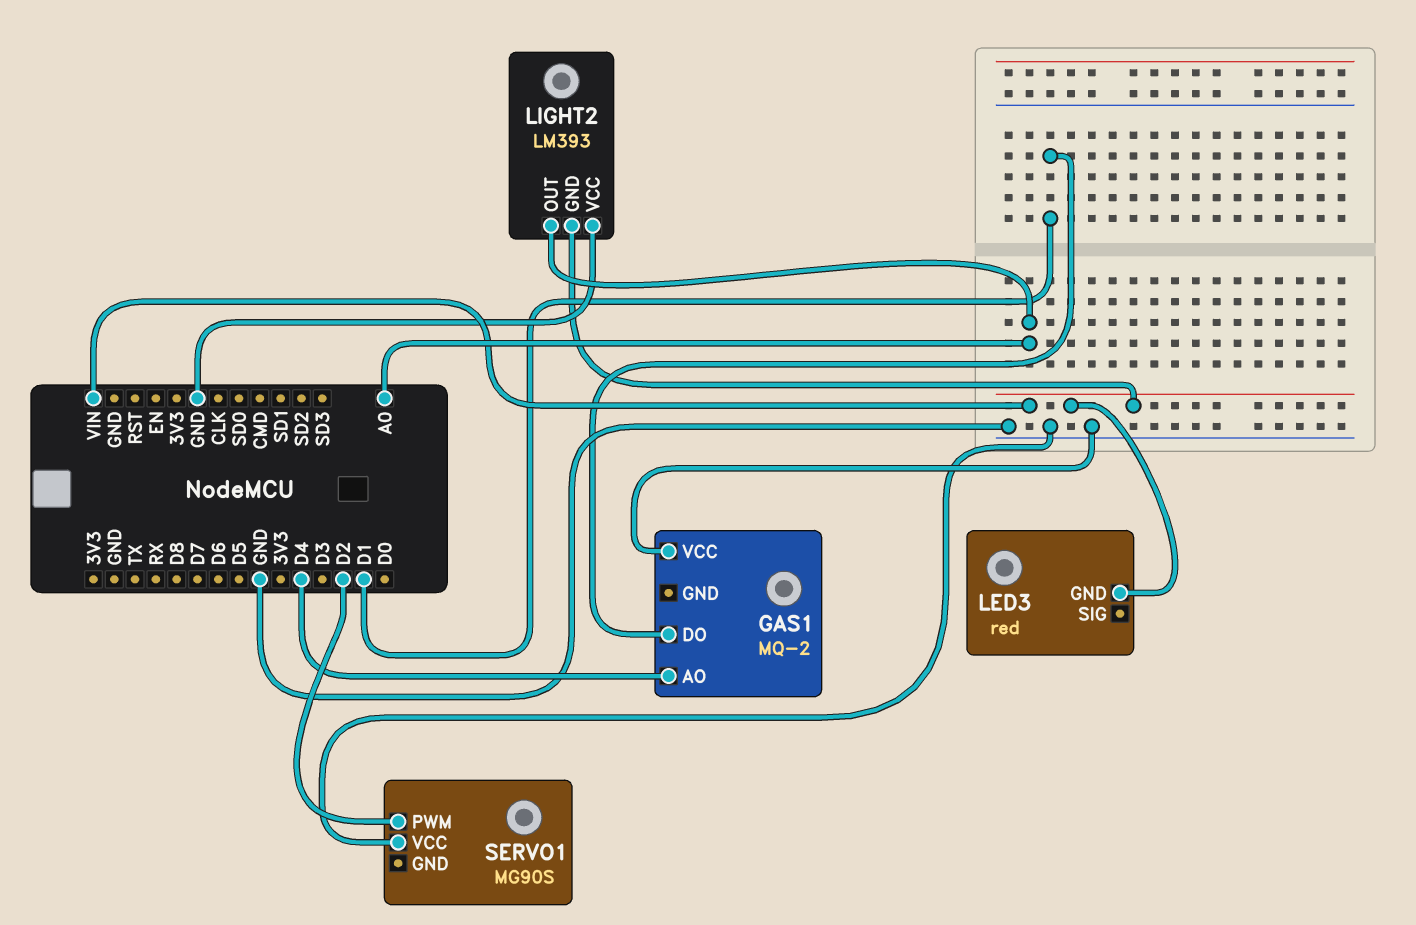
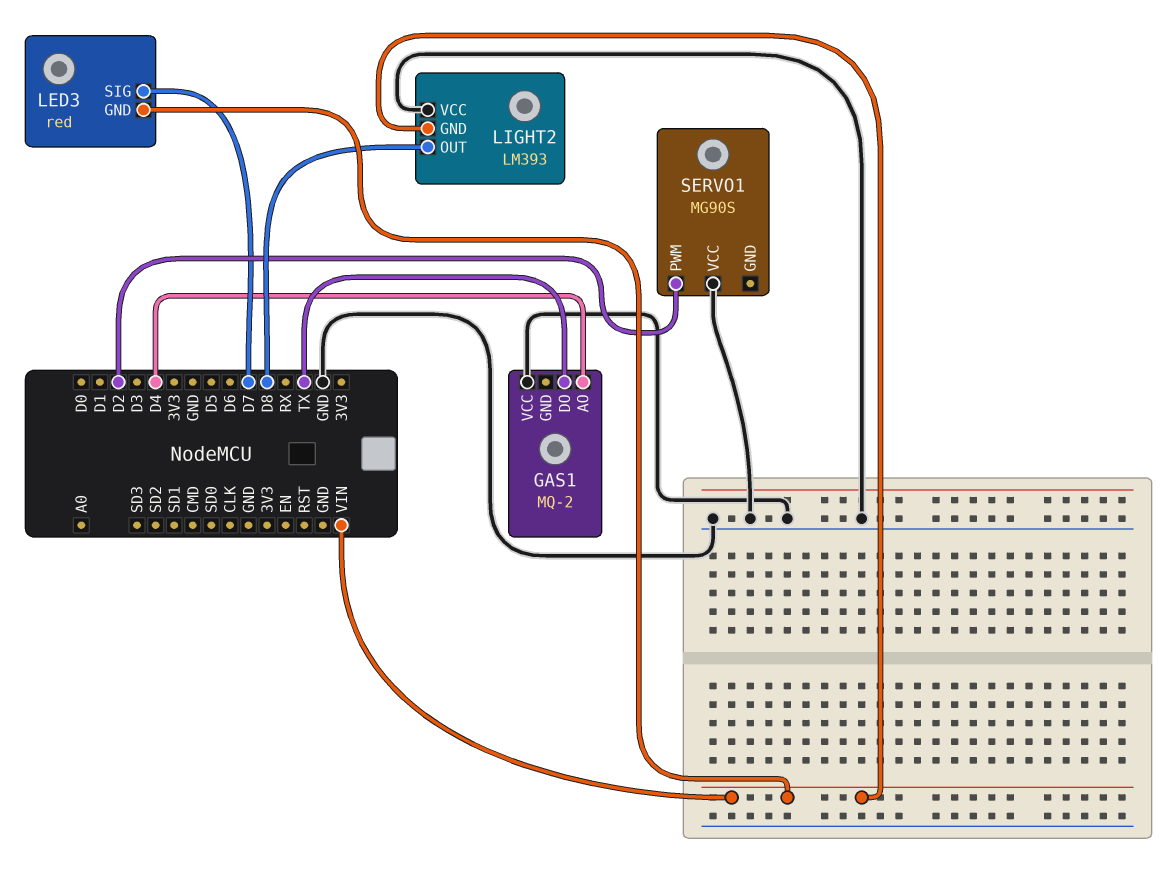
GAS1 pin DO: D1 -> TX
LED3 pin SIG: none -> D7
LIGHT2 pin OUT: A0 -> D8

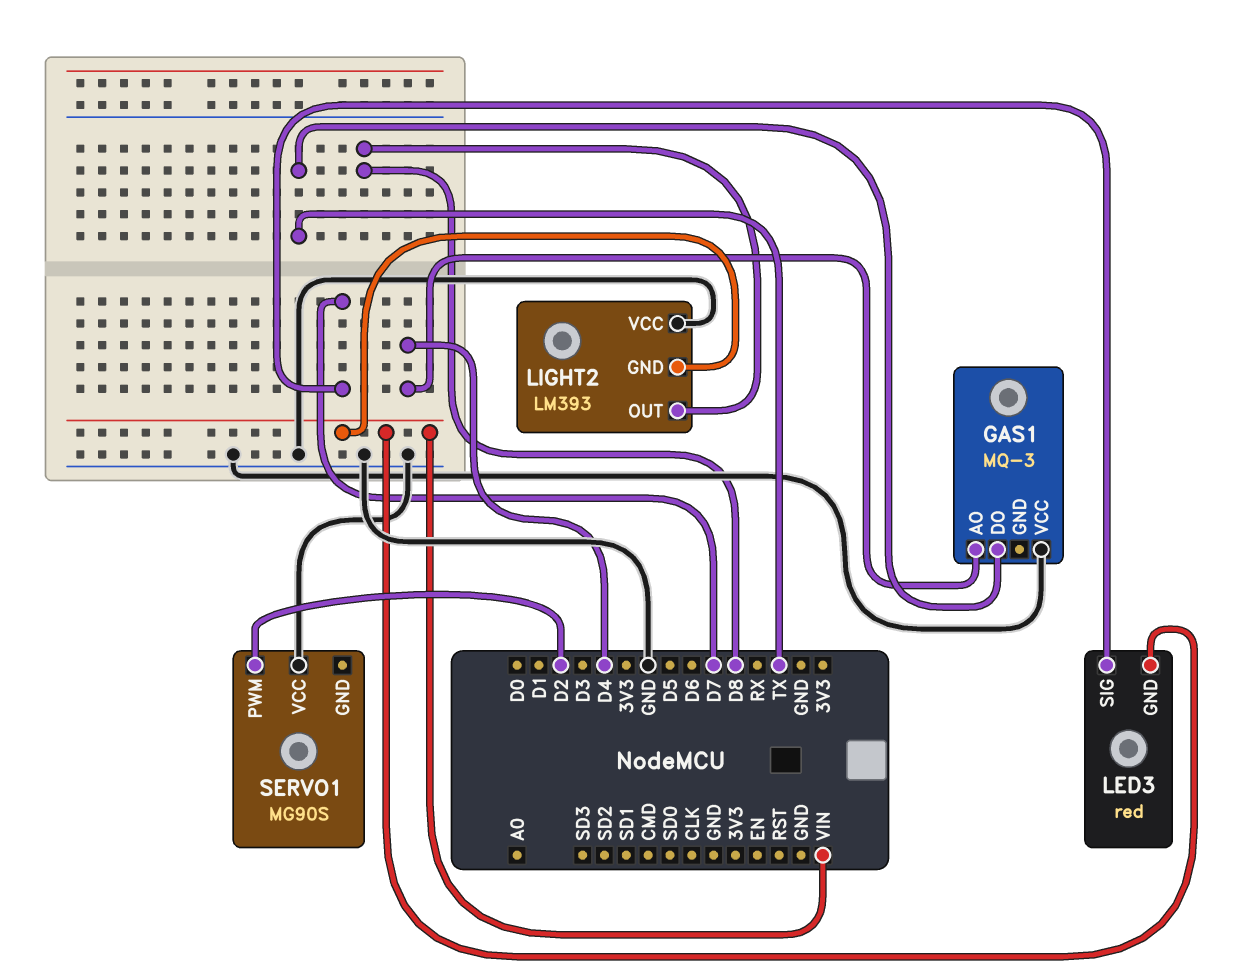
GAS1: MQ-2 -> MQ-3

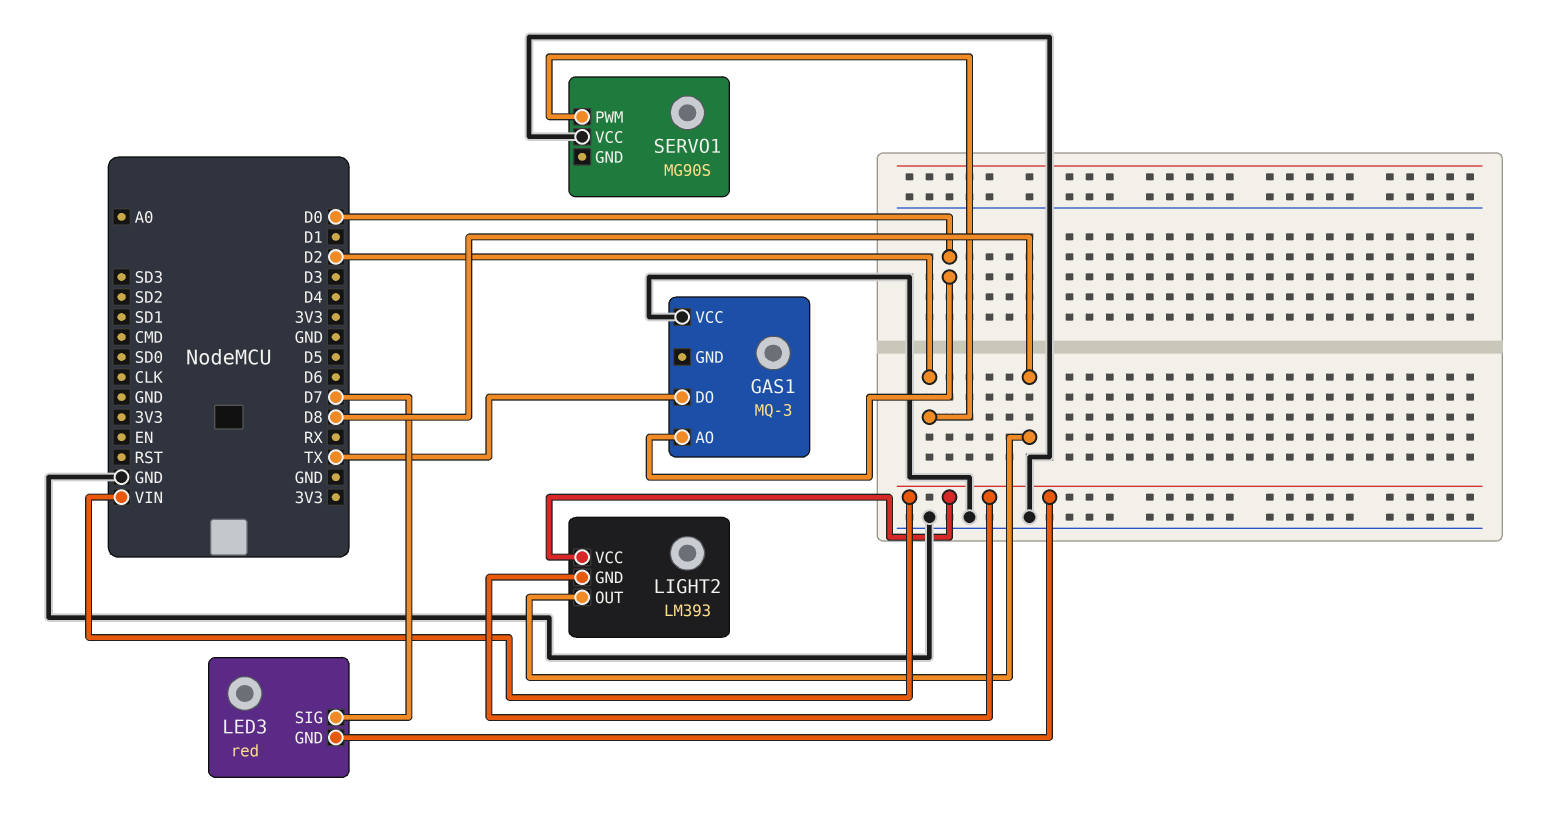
GAS1 pin AO: D4 -> D0
LIGHT2 pin VCC: GND -> VIN

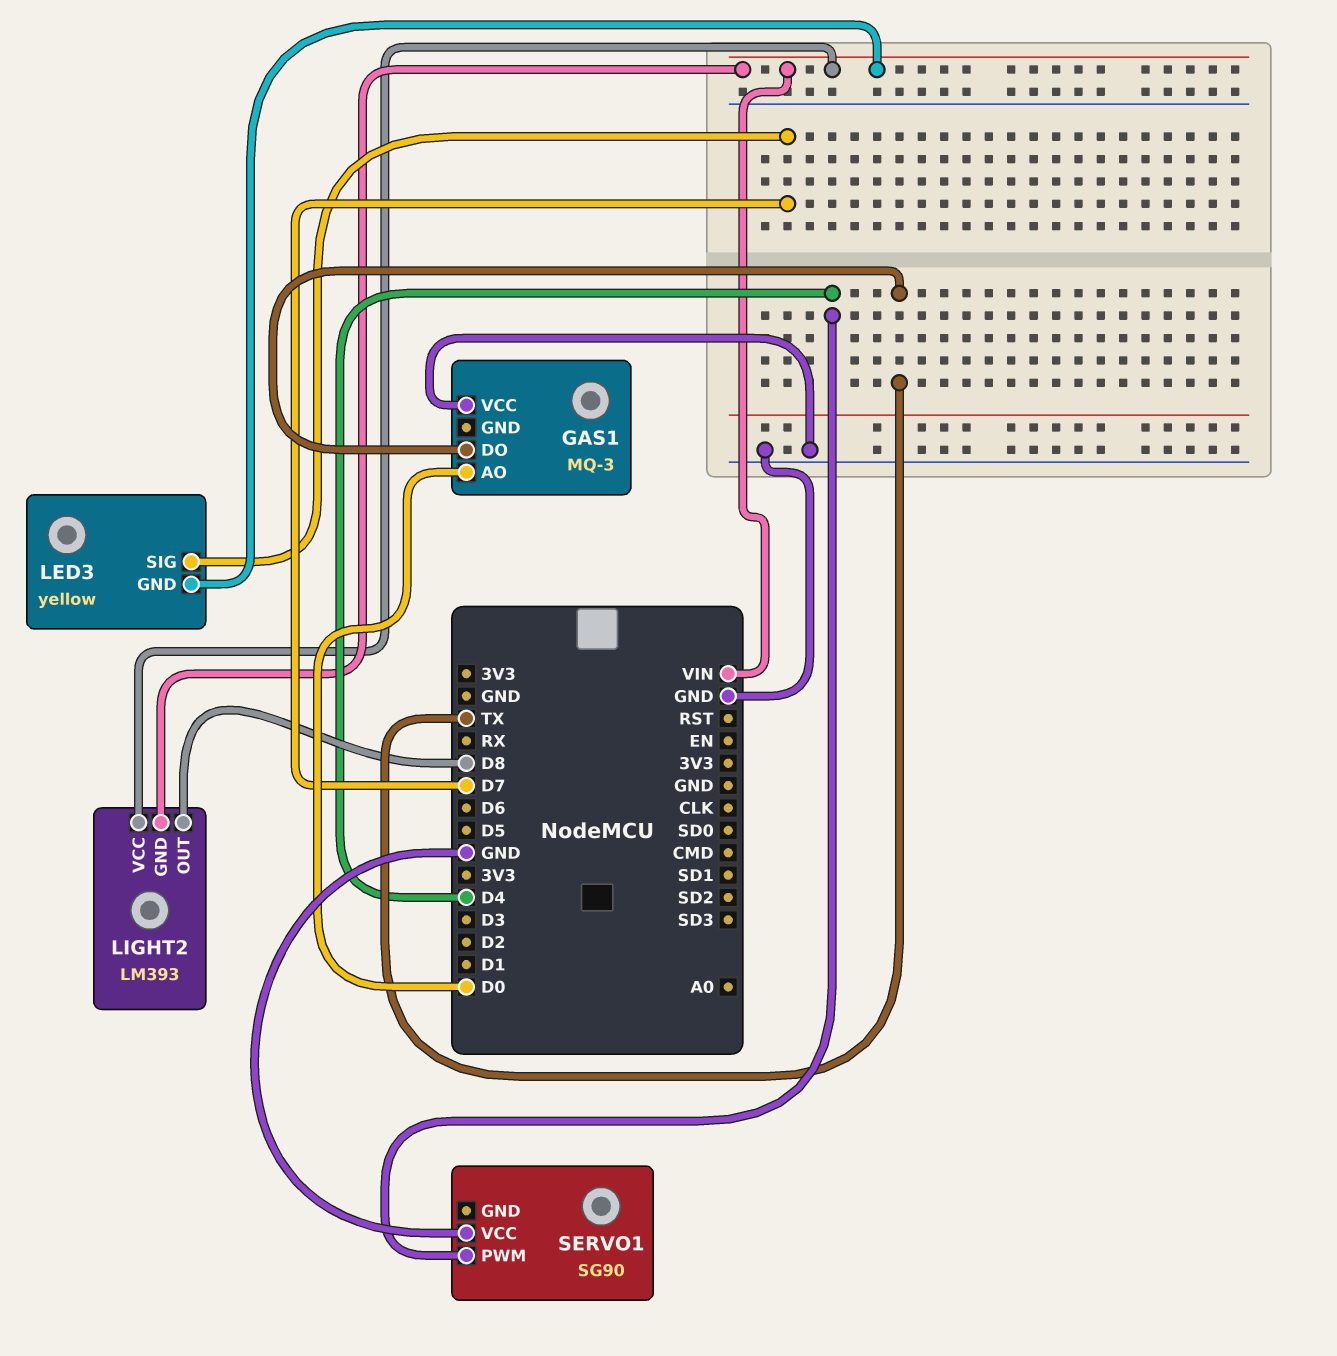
LED3: red -> yellow
SERVO1: MG90S -> SG90
SERVO1 pin PWM: D2 -> D4

